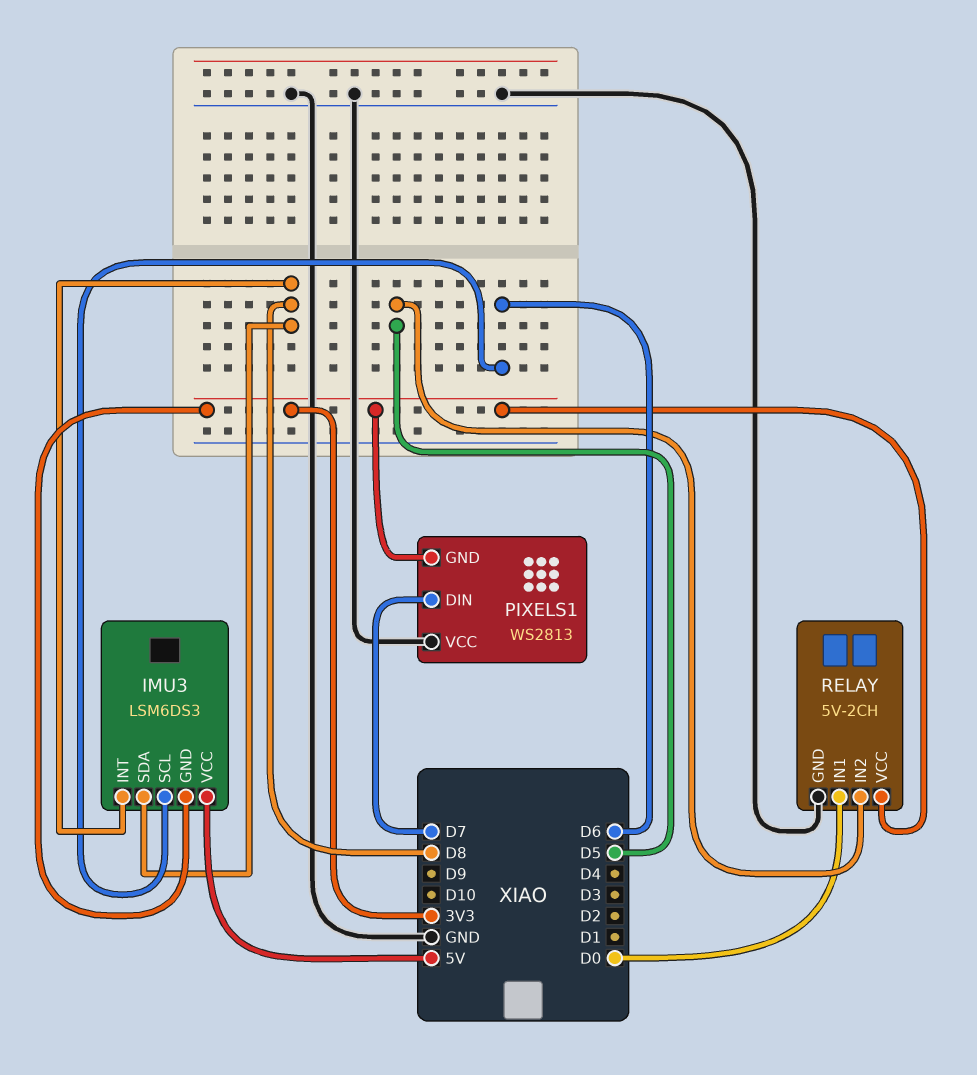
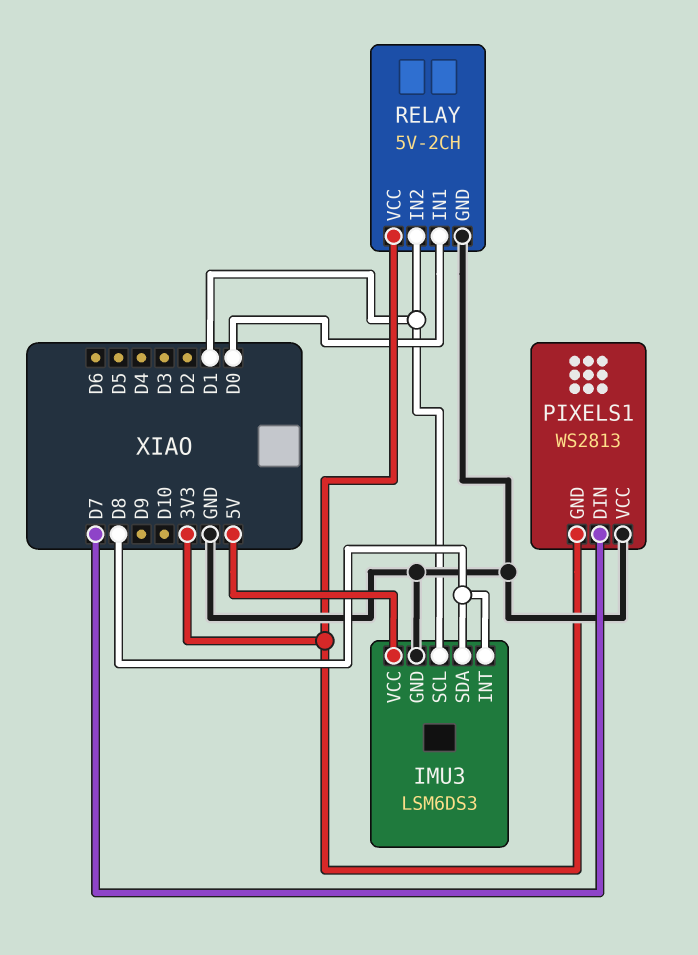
IMU3 pin GND: 3V3 -> GND
IMU3 pin SCL: D6 -> D1
RELAY pin IN2: D5 -> D1

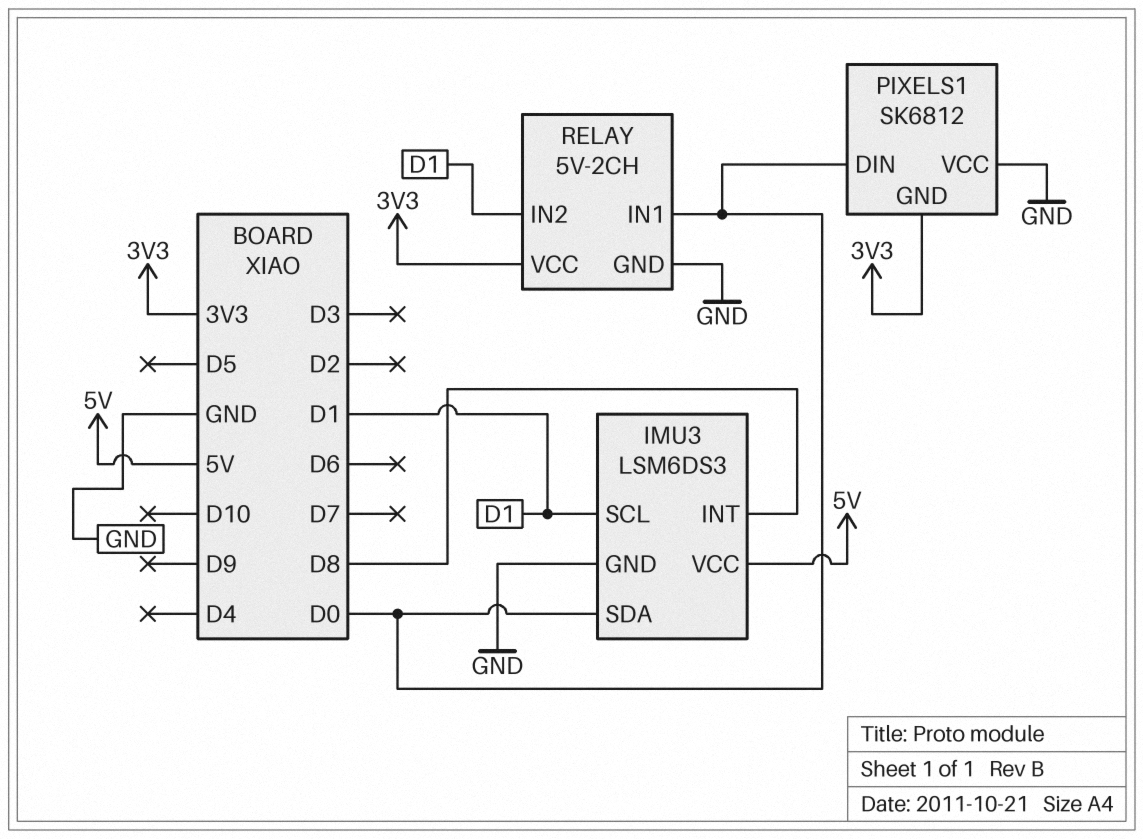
IMU3 pin SDA: D8 -> D0
PIXELS1: WS2813 -> SK6812
PIXELS1 pin DIN: D7 -> D0

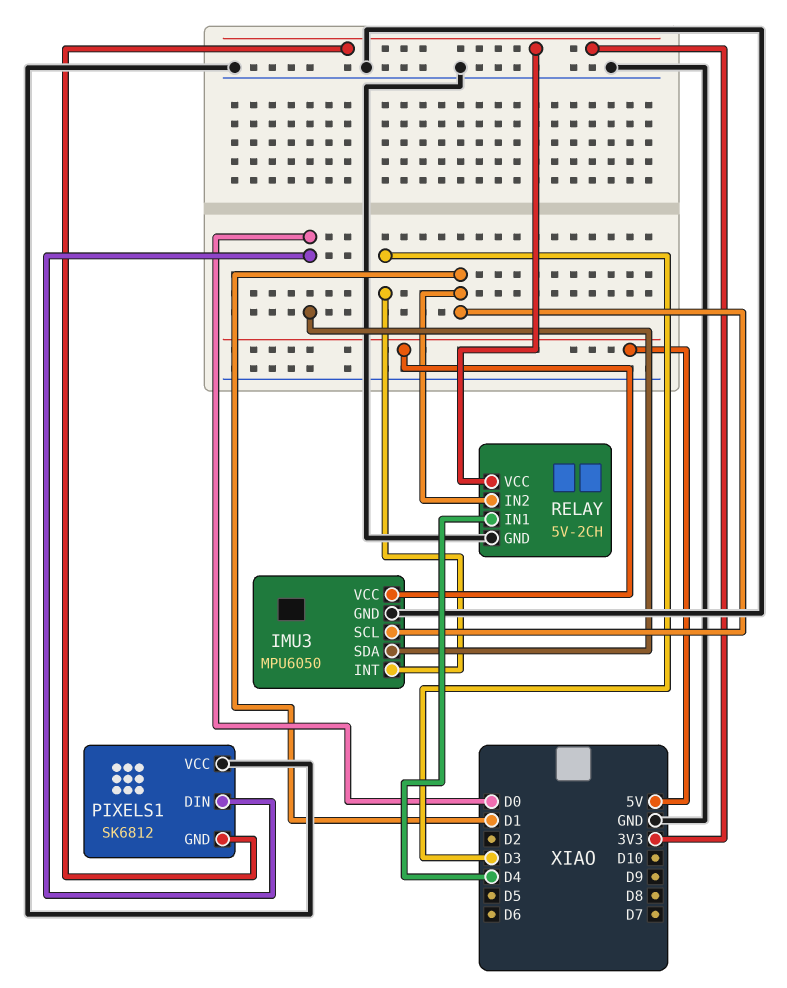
IMU3: LSM6DS3 -> MPU6050
IMU3 pin INT: D8 -> D3
RELAY pin IN1: D0 -> D4

